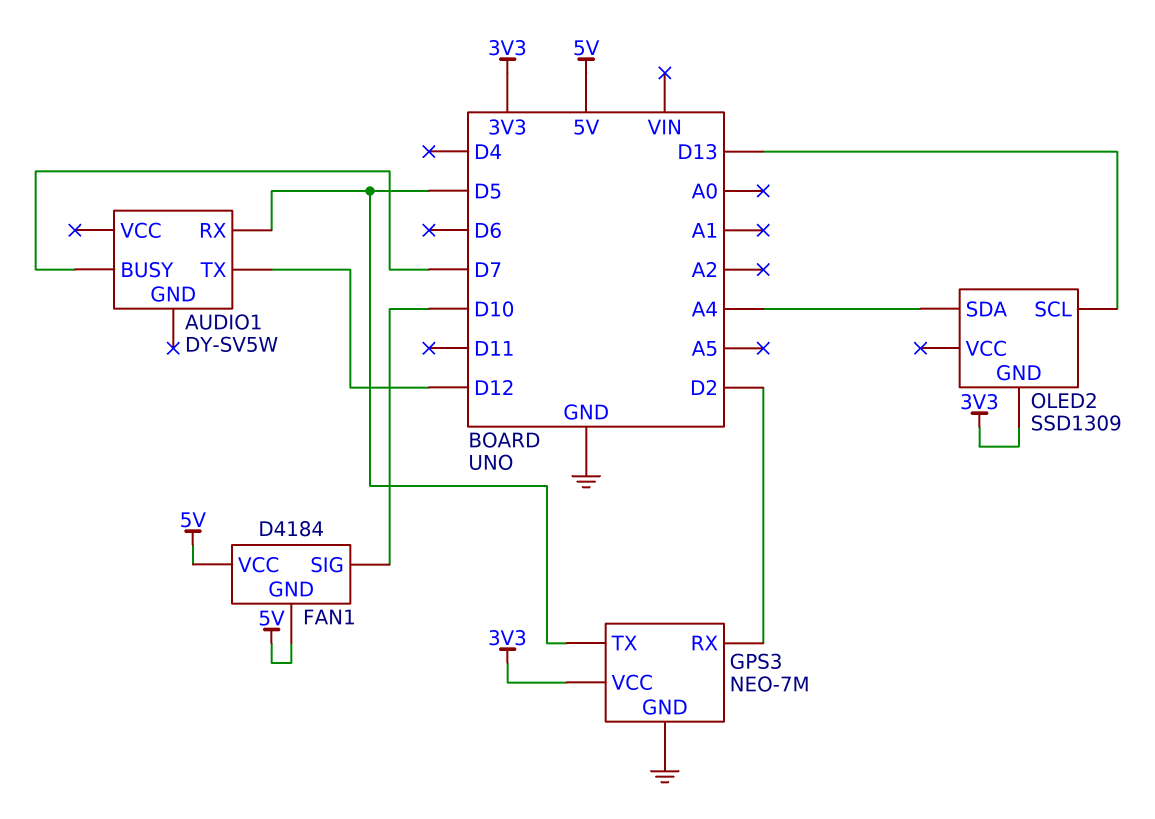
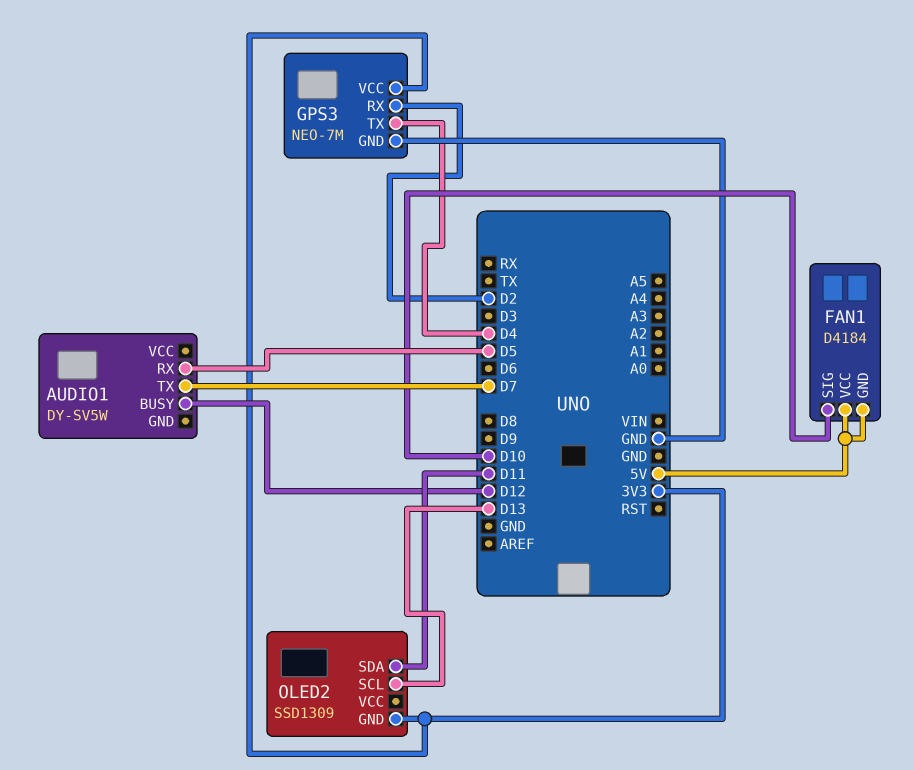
AUDIO1 pin BUSY: D7 -> D12
AUDIO1 pin TX: D12 -> D7
GPS3 pin TX: D5 -> D4
OLED2 pin SDA: A4 -> D11

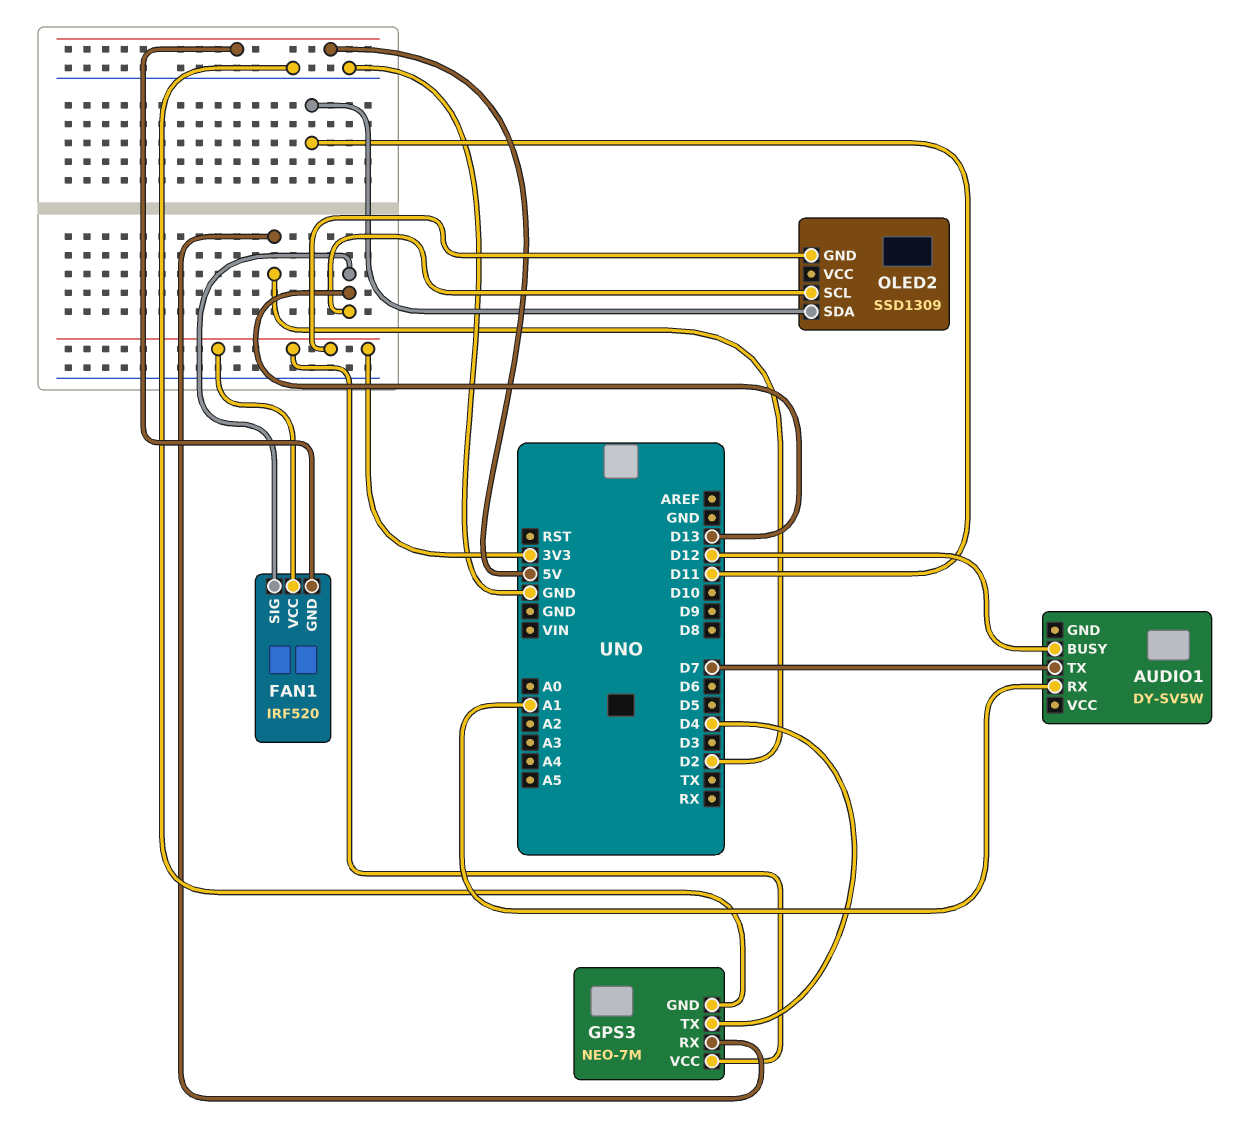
AUDIO1 pin RX: D5 -> A1
FAN1: D4184 -> IRF520
FAN1 pin SIG: D10 -> D13
FAN1 pin VCC: 5V -> 3V3

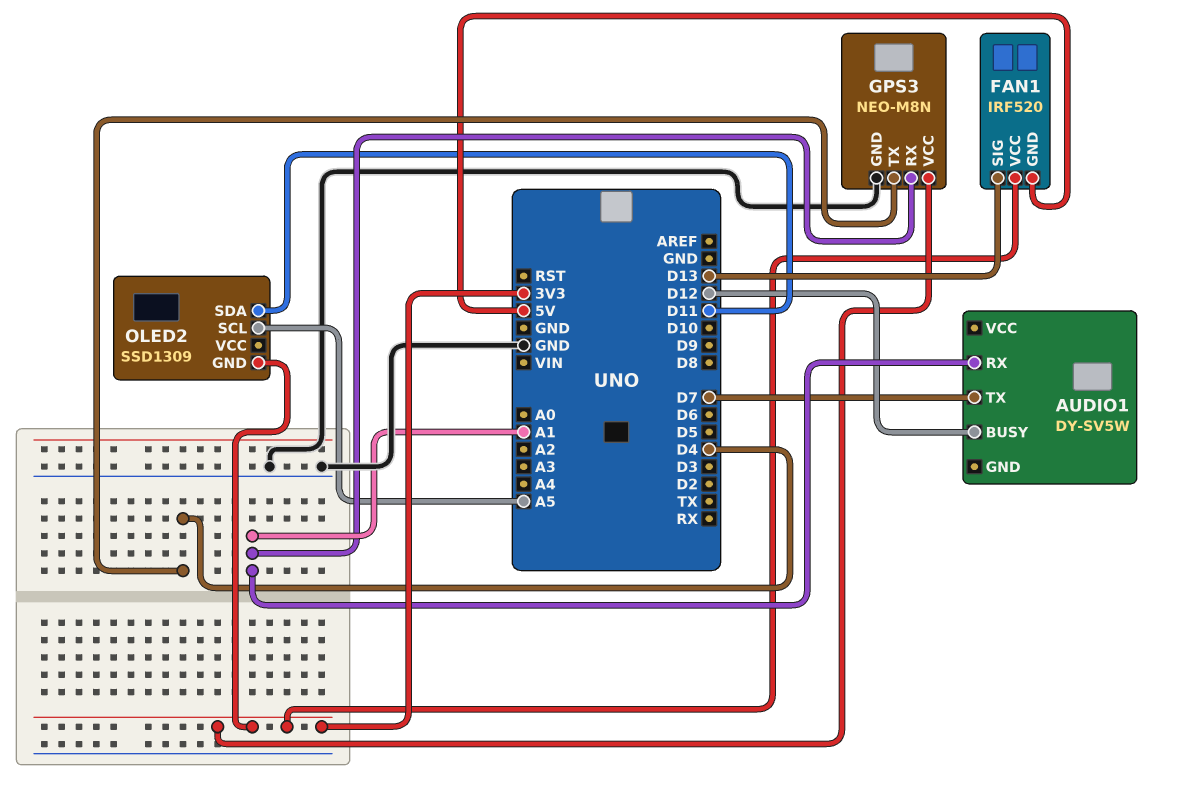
GPS3: NEO-7M -> NEO-M8N
GPS3 pin RX: D2 -> A1
OLED2 pin SCL: D13 -> A5

